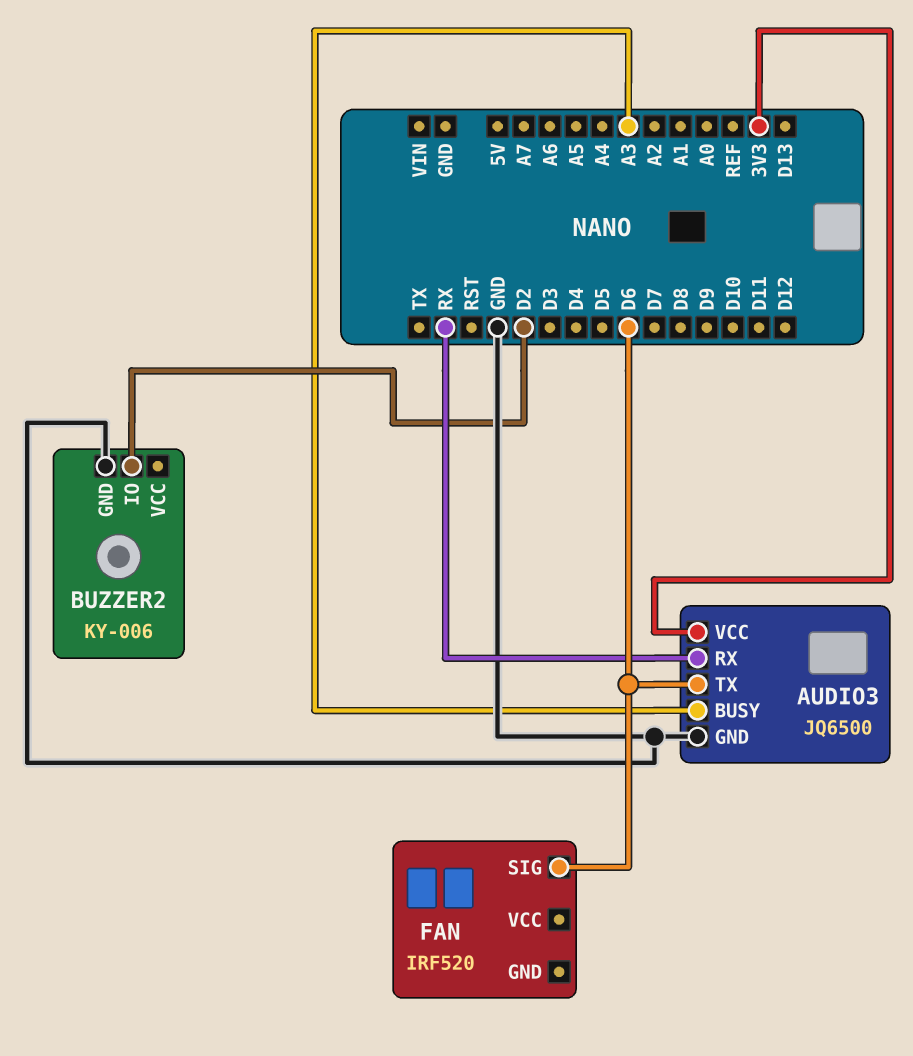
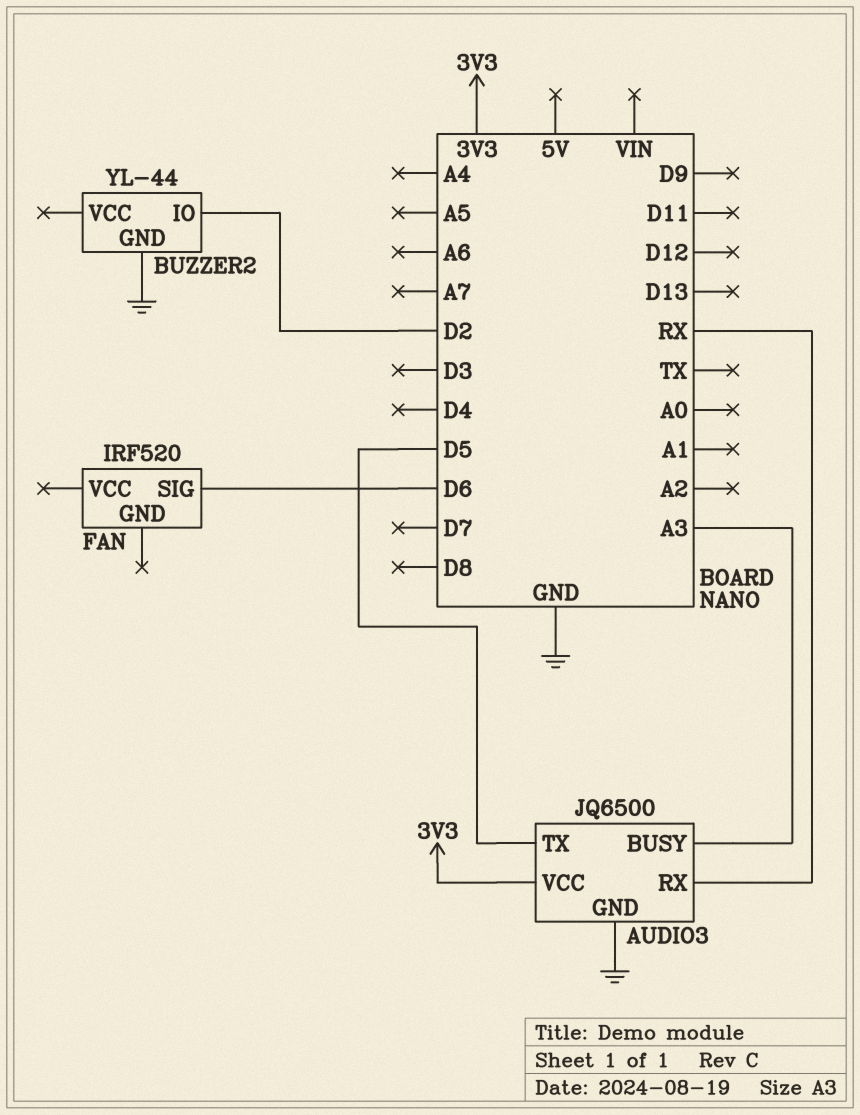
AUDIO3 pin TX: D6 -> D5
BUZZER2: KY-006 -> YL-44

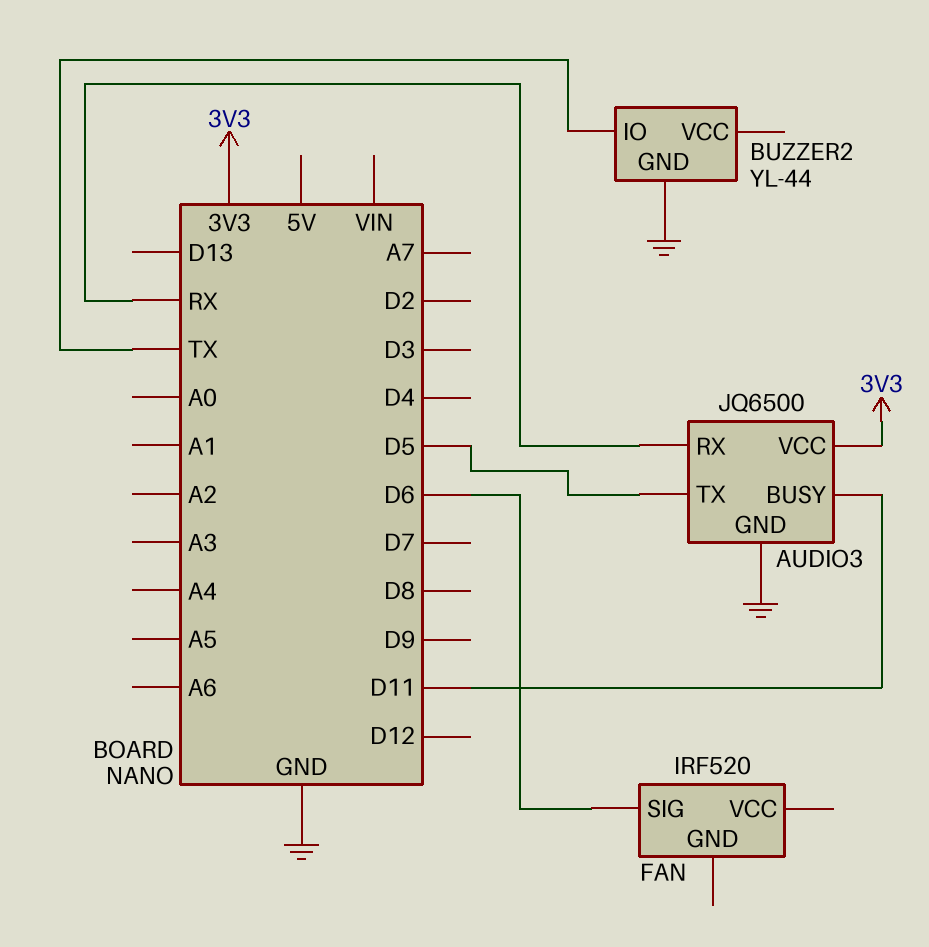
AUDIO3 pin BUSY: A3 -> D11
BUZZER2 pin IO: D2 -> TX

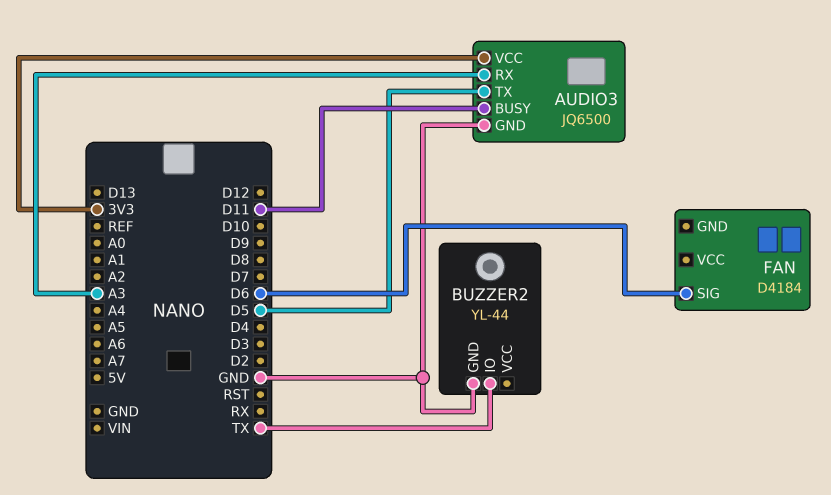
AUDIO3 pin RX: RX -> A3
FAN: IRF520 -> D4184

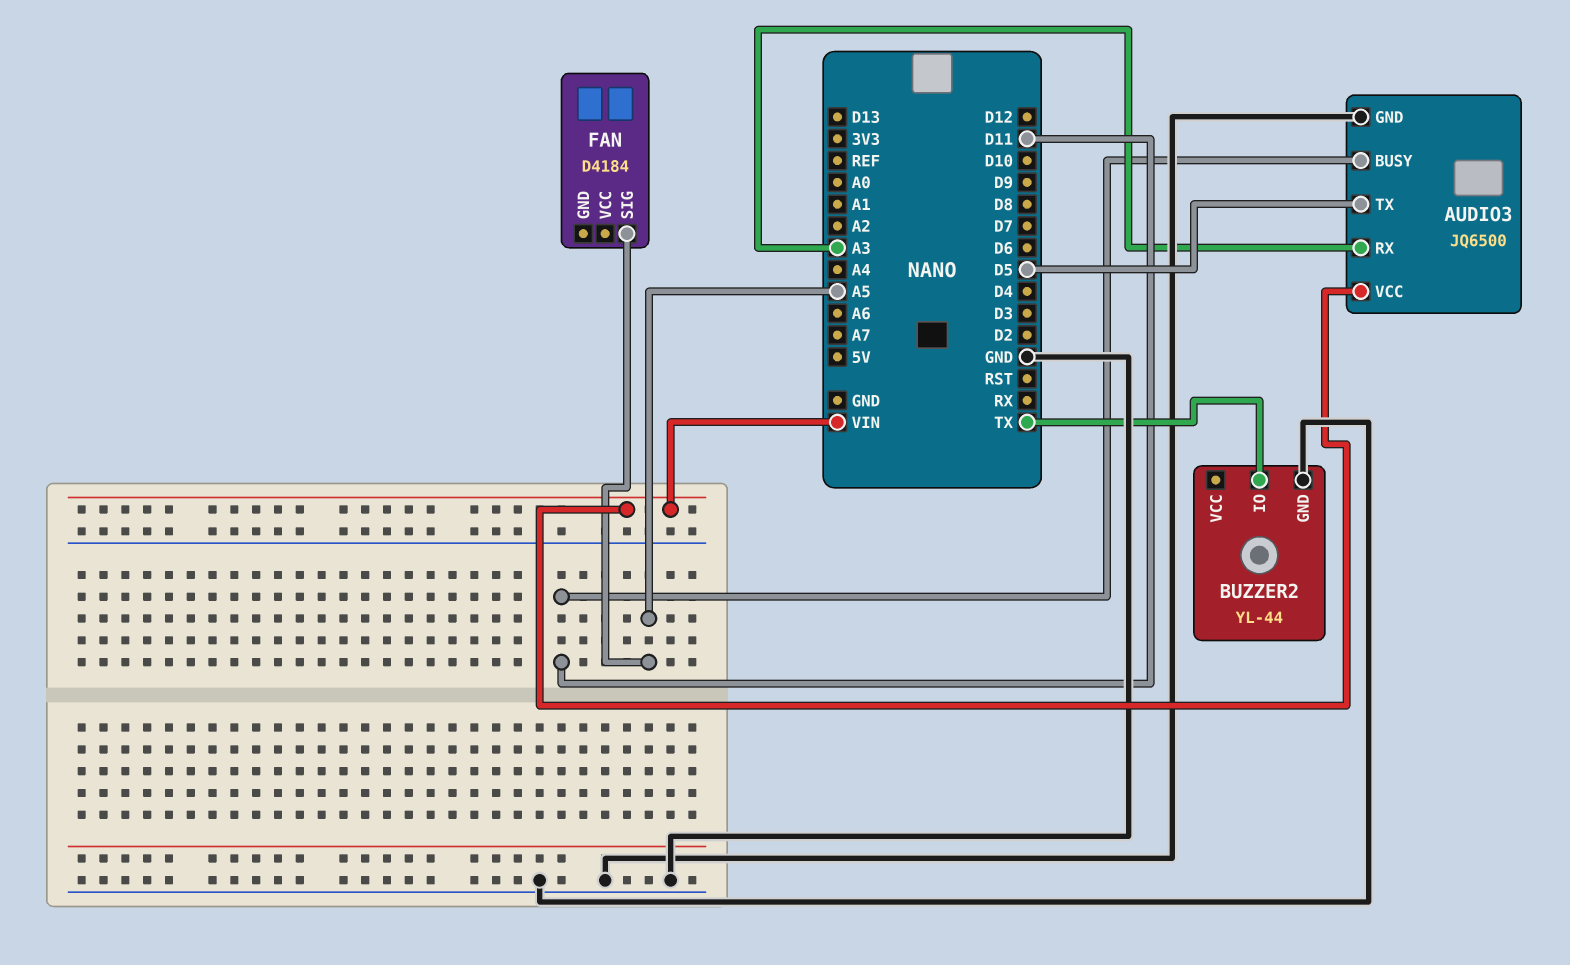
AUDIO3 pin VCC: 3V3 -> VIN
FAN pin SIG: D6 -> A5

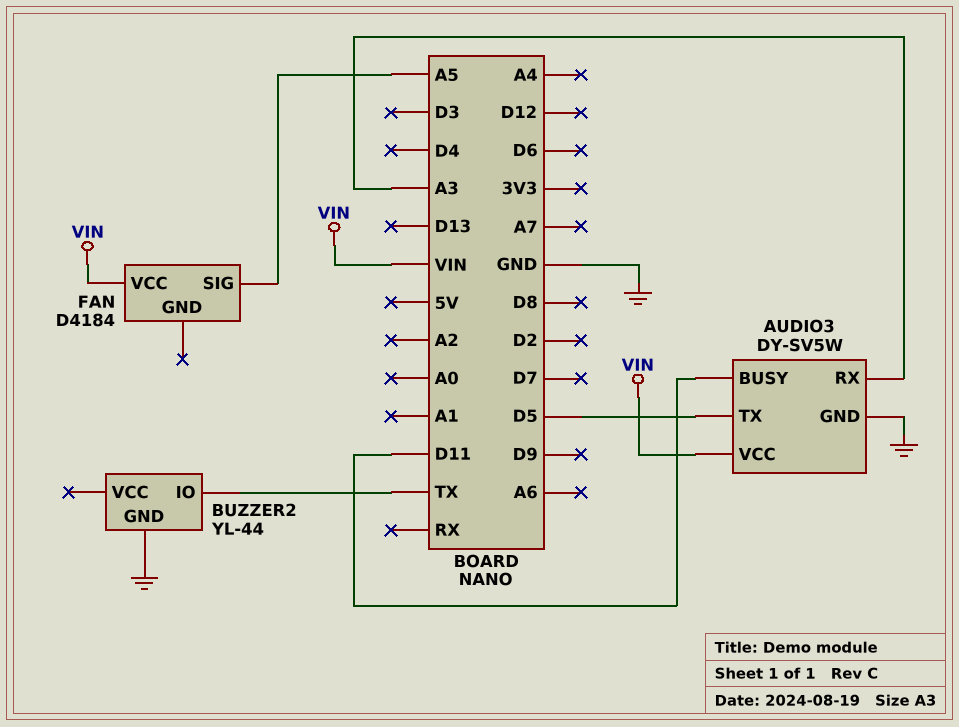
AUDIO3: JQ6500 -> DY-SV5W
FAN pin VCC: none -> VIN

